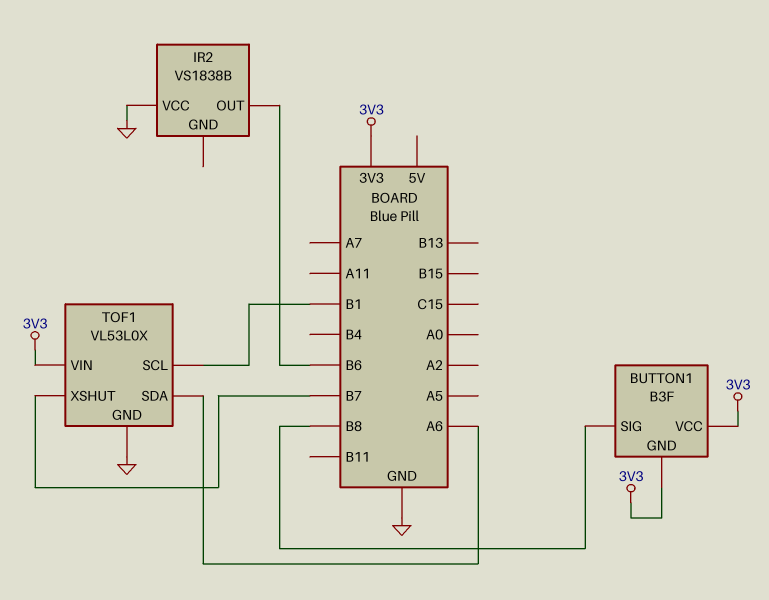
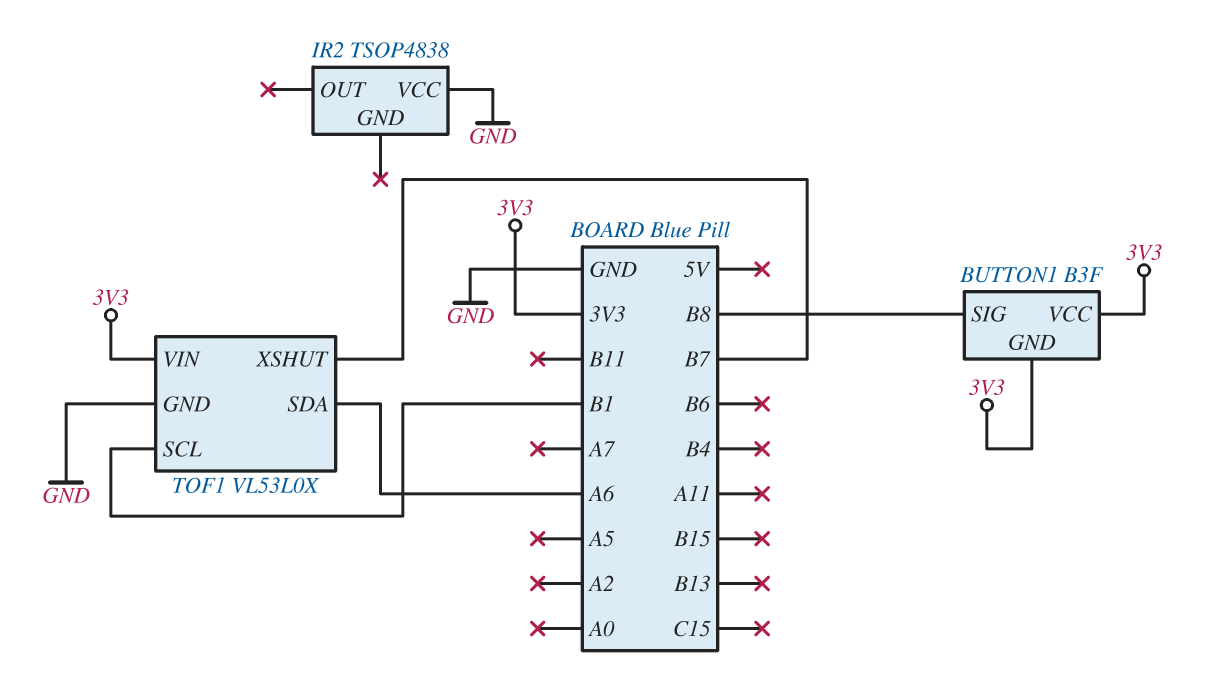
IR2: VS1838B -> TSOP4838
IR2 pin OUT: B6 -> none

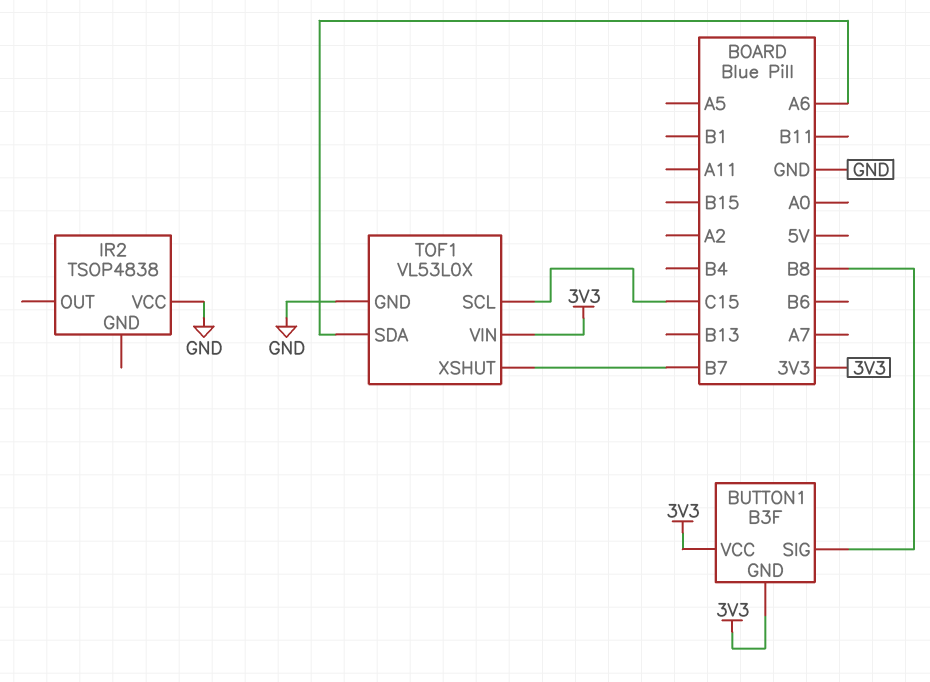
TOF1 pin SCL: B1 -> C15

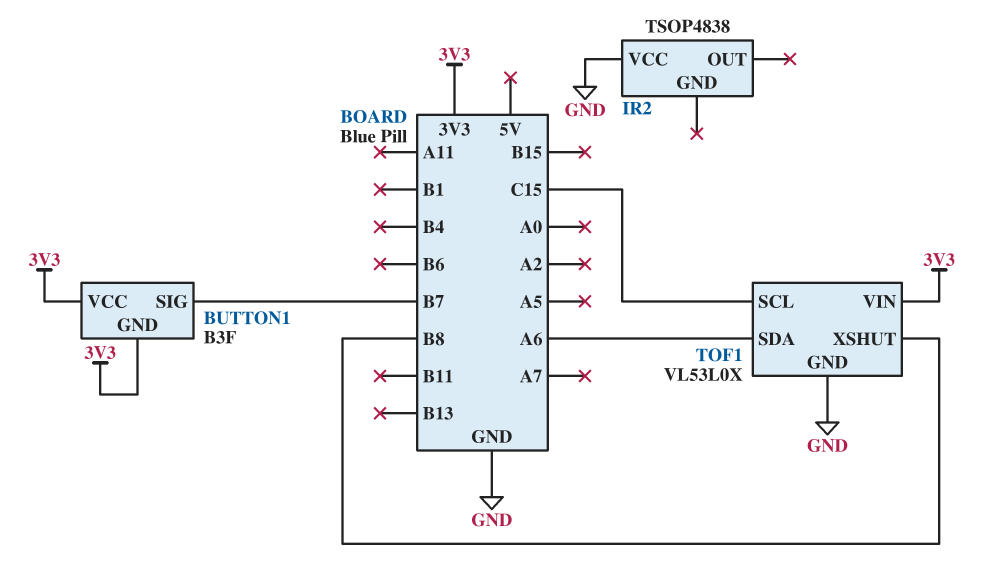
BUTTON1 pin SIG: B8 -> B7
TOF1 pin XSHUT: B7 -> B8

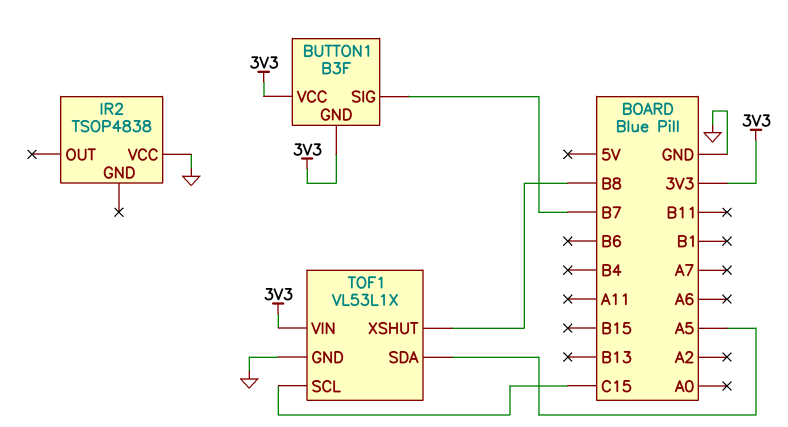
TOF1: VL53L0X -> VL53L1X
TOF1 pin SDA: A6 -> A5

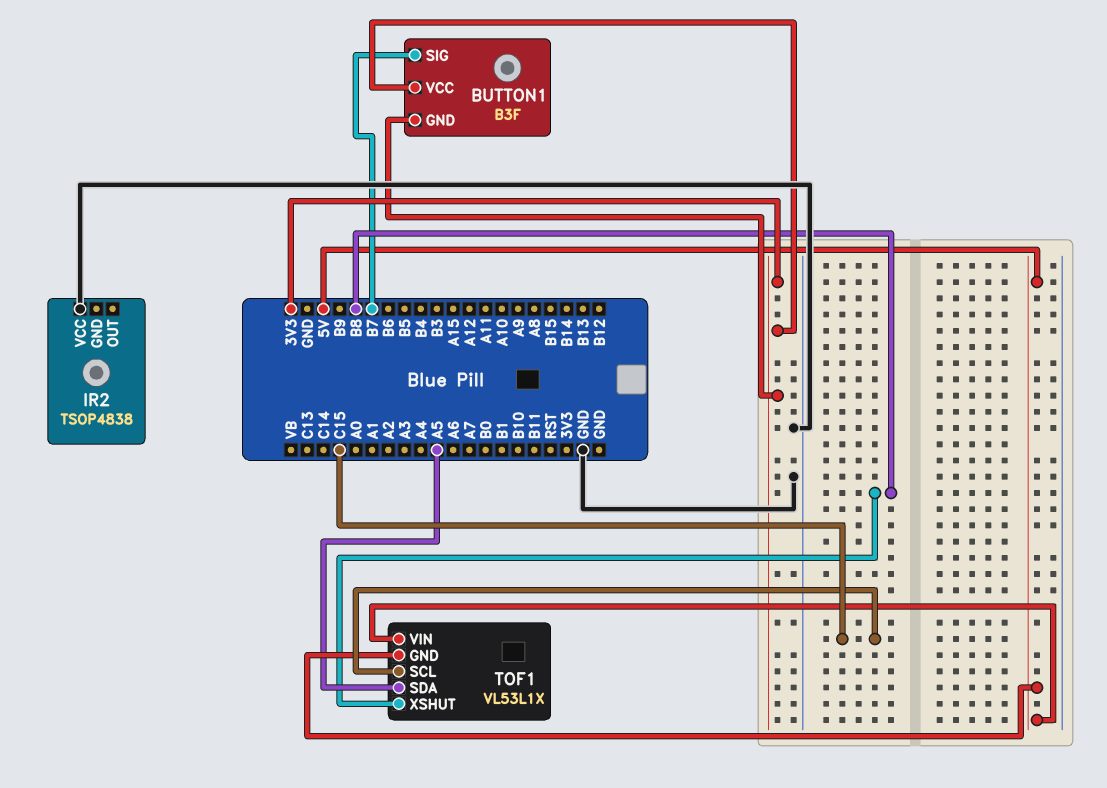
TOF1 pin GND: GND -> 5V
TOF1 pin VIN: 3V3 -> 5V

